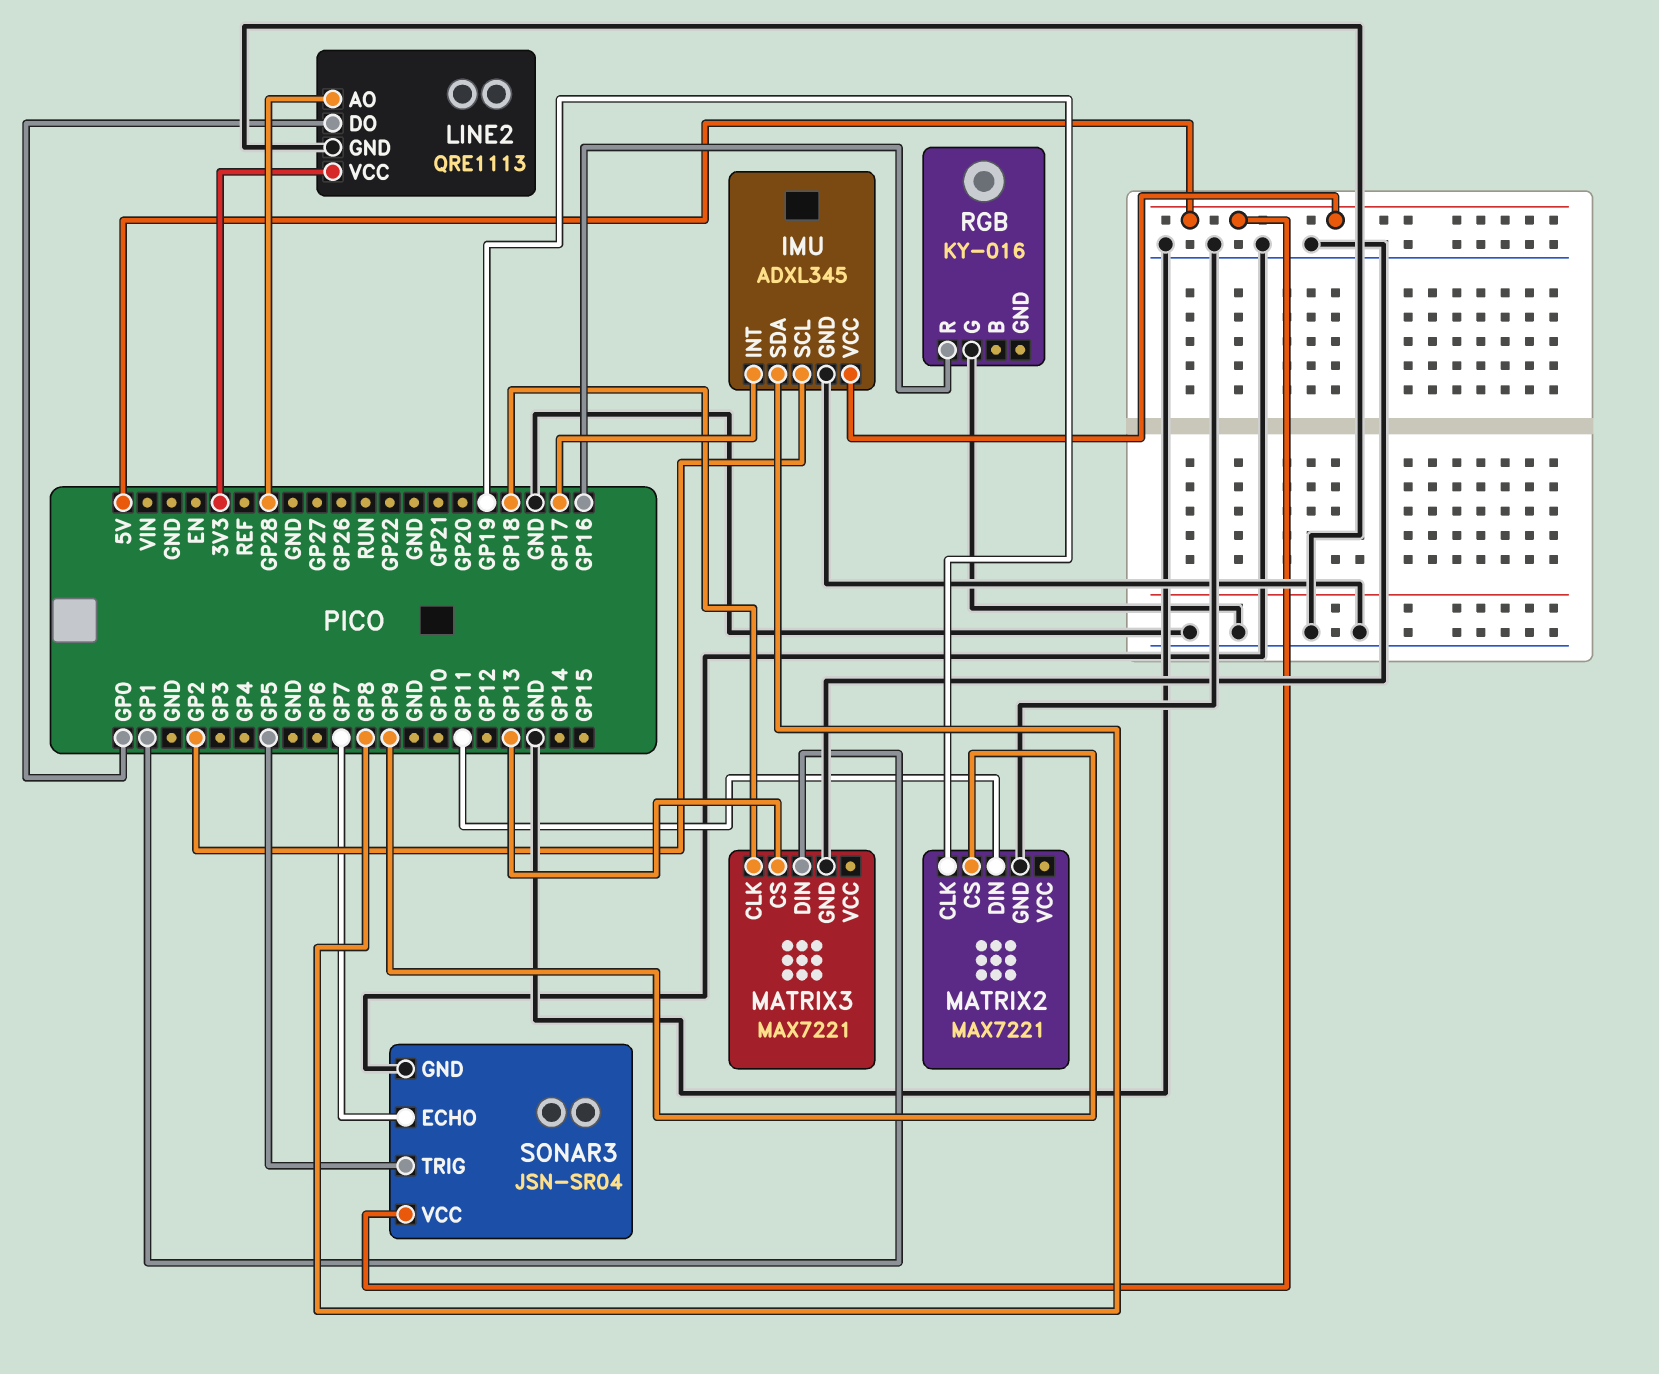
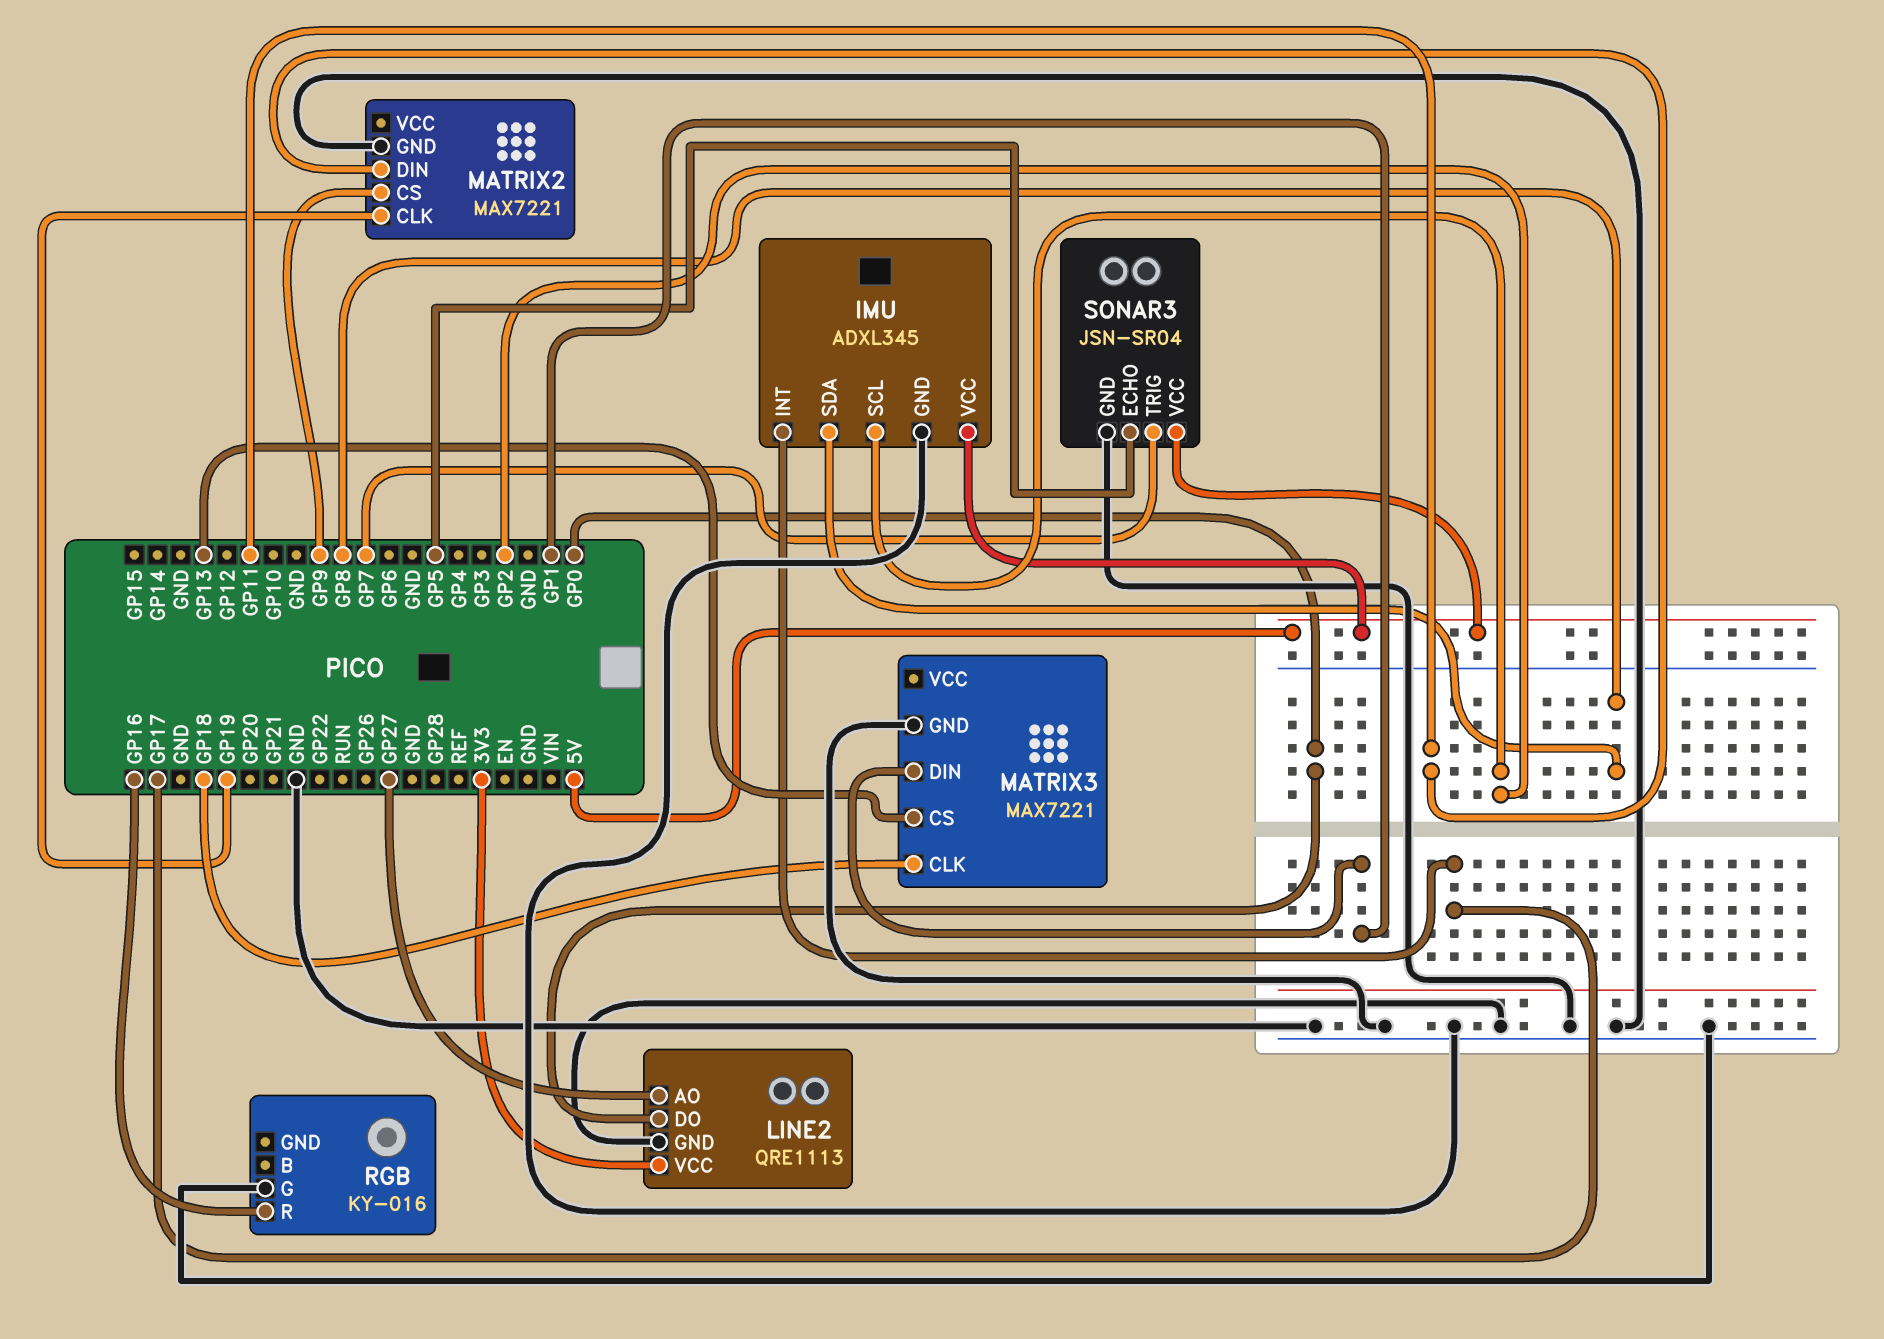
LINE2 pin AO: GP28 -> GP27
SONAR3 pin ECHO: GP7 -> GP5
SONAR3 pin TRIG: GP5 -> GP7

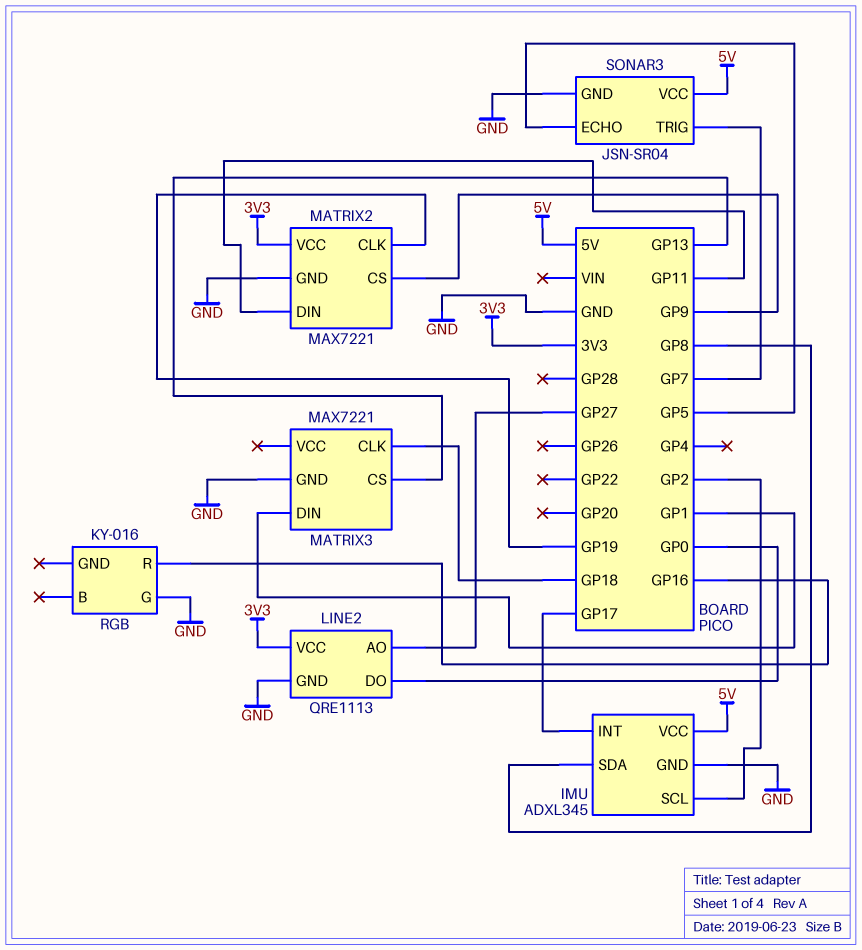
MATRIX2 pin VCC: none -> 3V3

